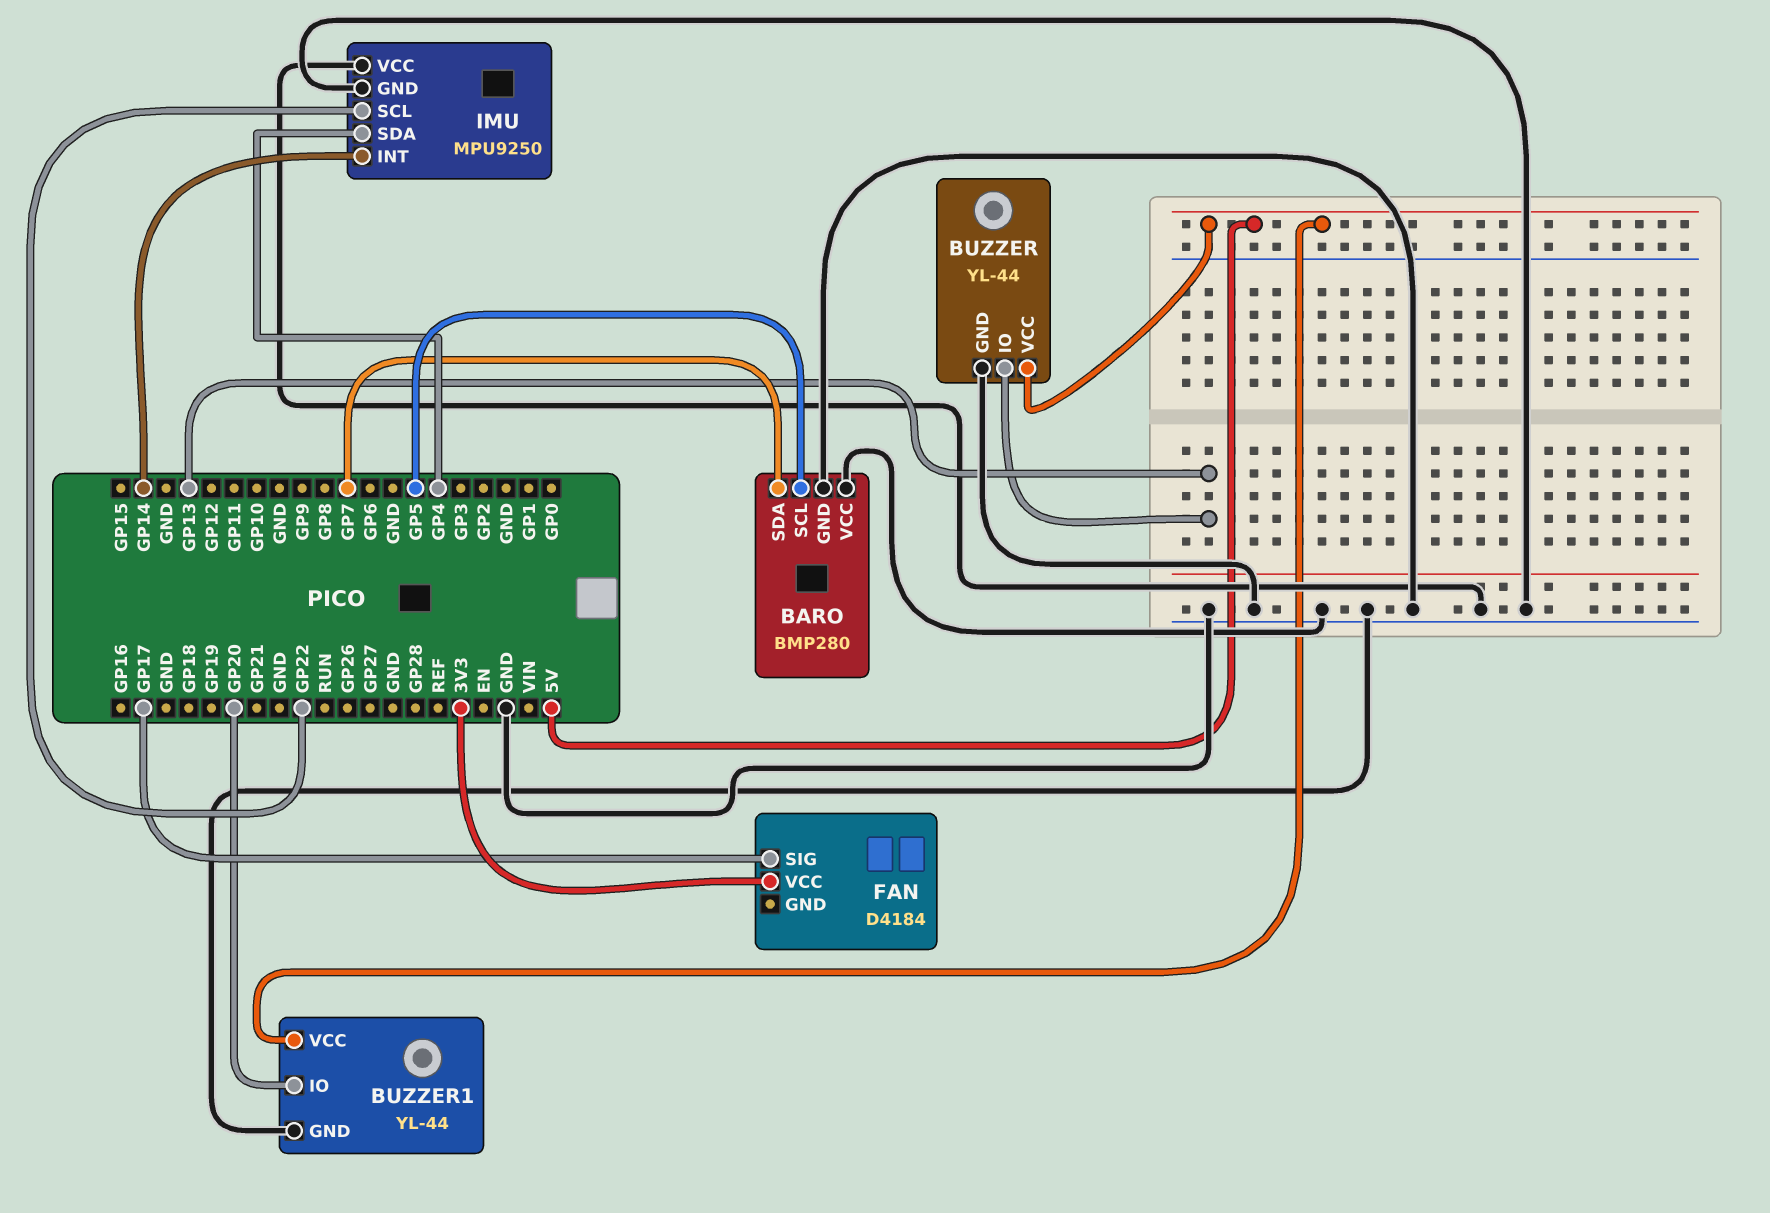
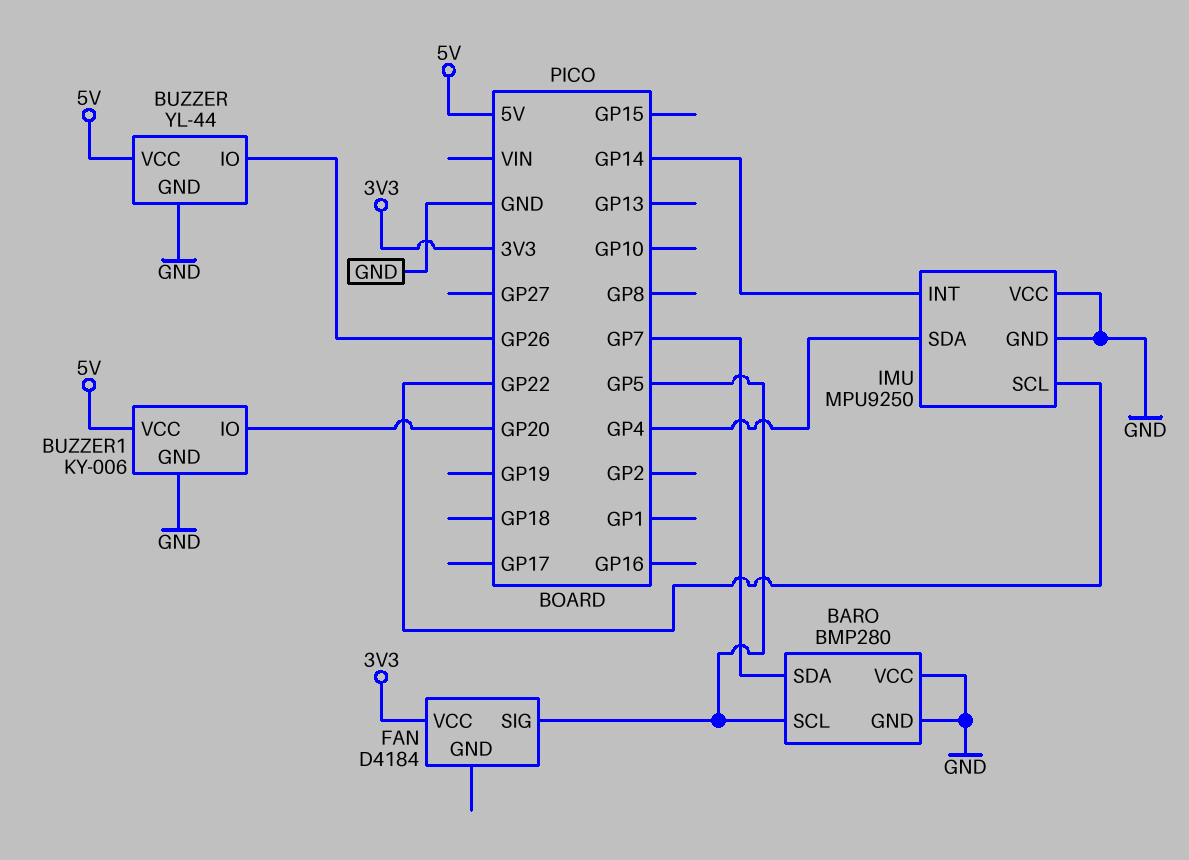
BUZZER pin IO: GP13 -> GP26
BUZZER1: YL-44 -> KY-006
FAN pin SIG: GP17 -> GP5

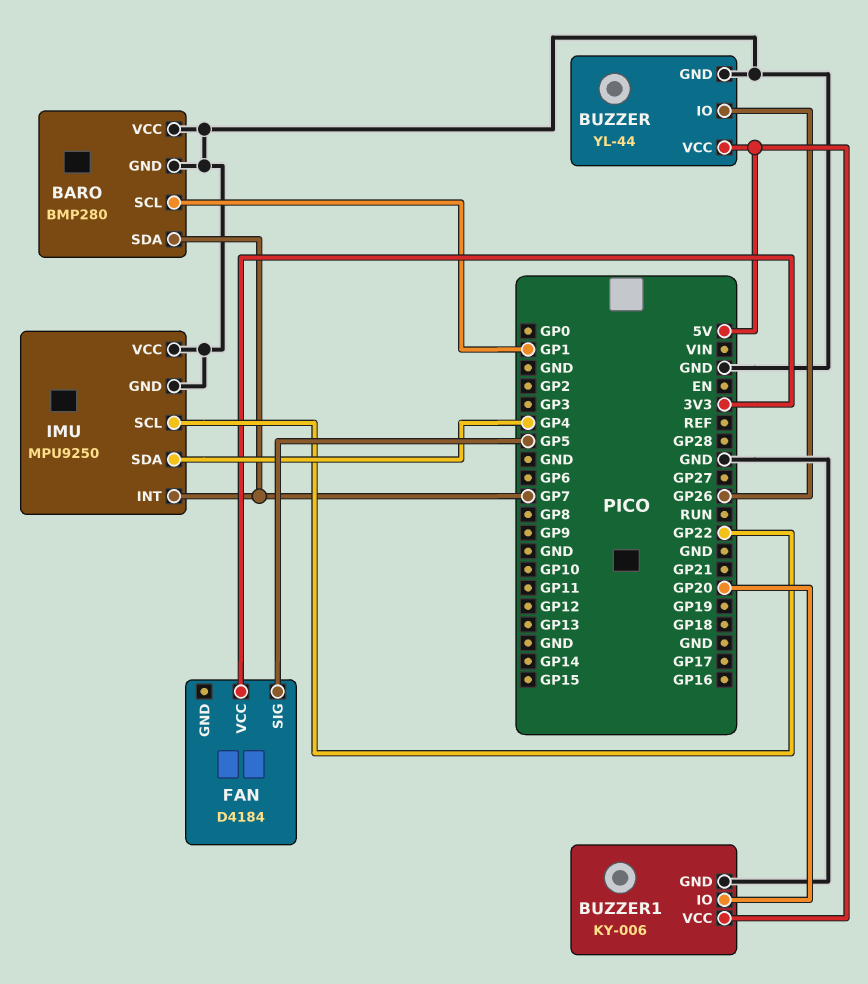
BARO pin SCL: GP5 -> GP1
IMU pin INT: GP14 -> GP7

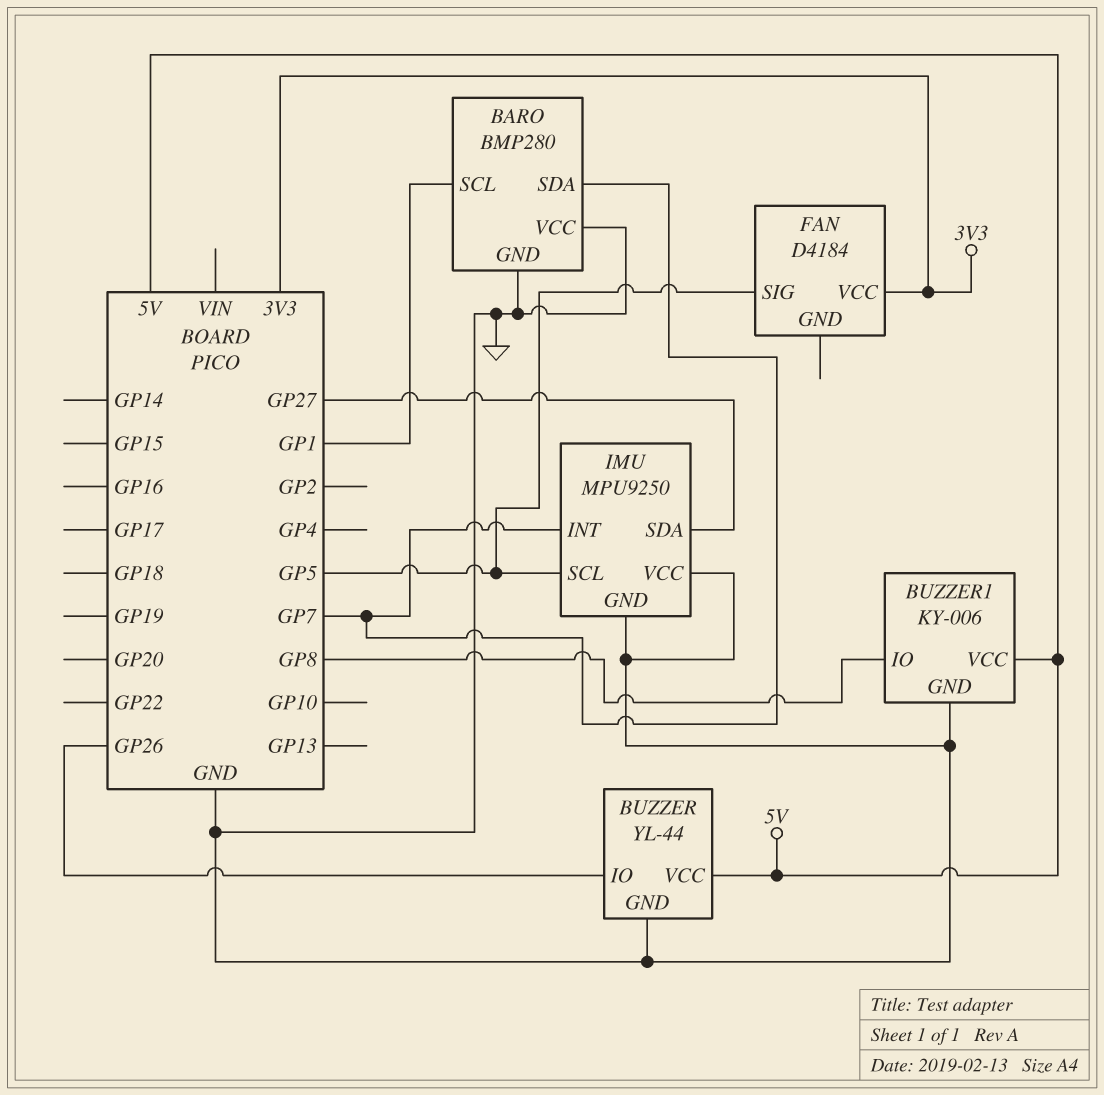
BUZZER1 pin IO: GP20 -> GP8
IMU pin SCL: GP22 -> GP5
IMU pin SDA: GP4 -> GP27

